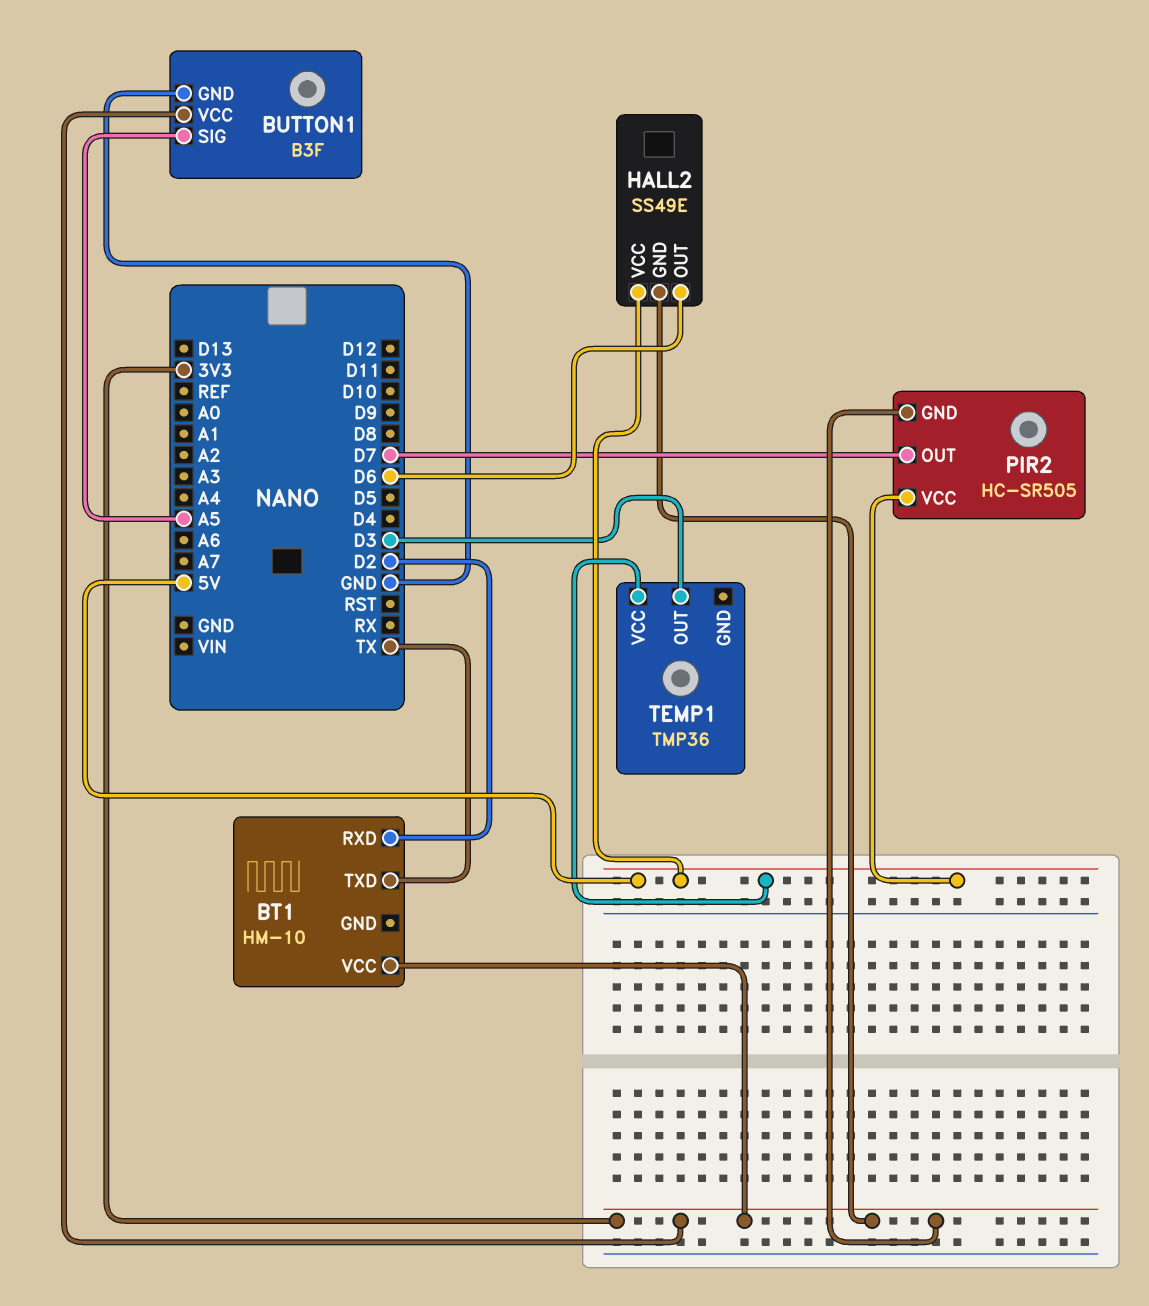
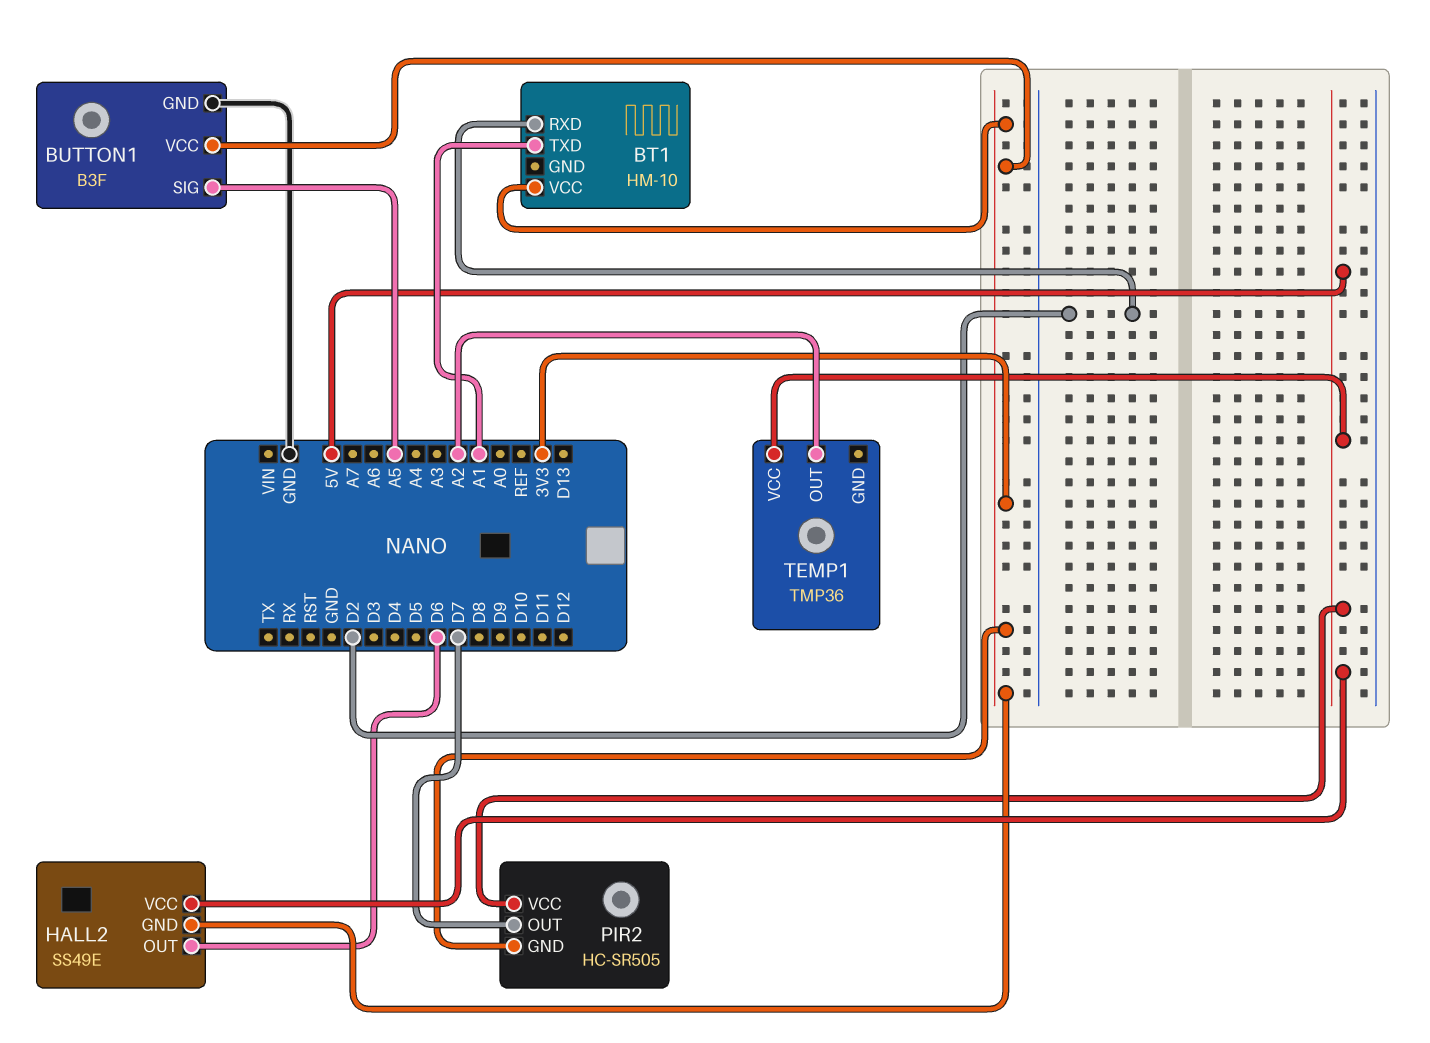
BT1 pin TXD: TX -> A1
TEMP1 pin OUT: D3 -> A2

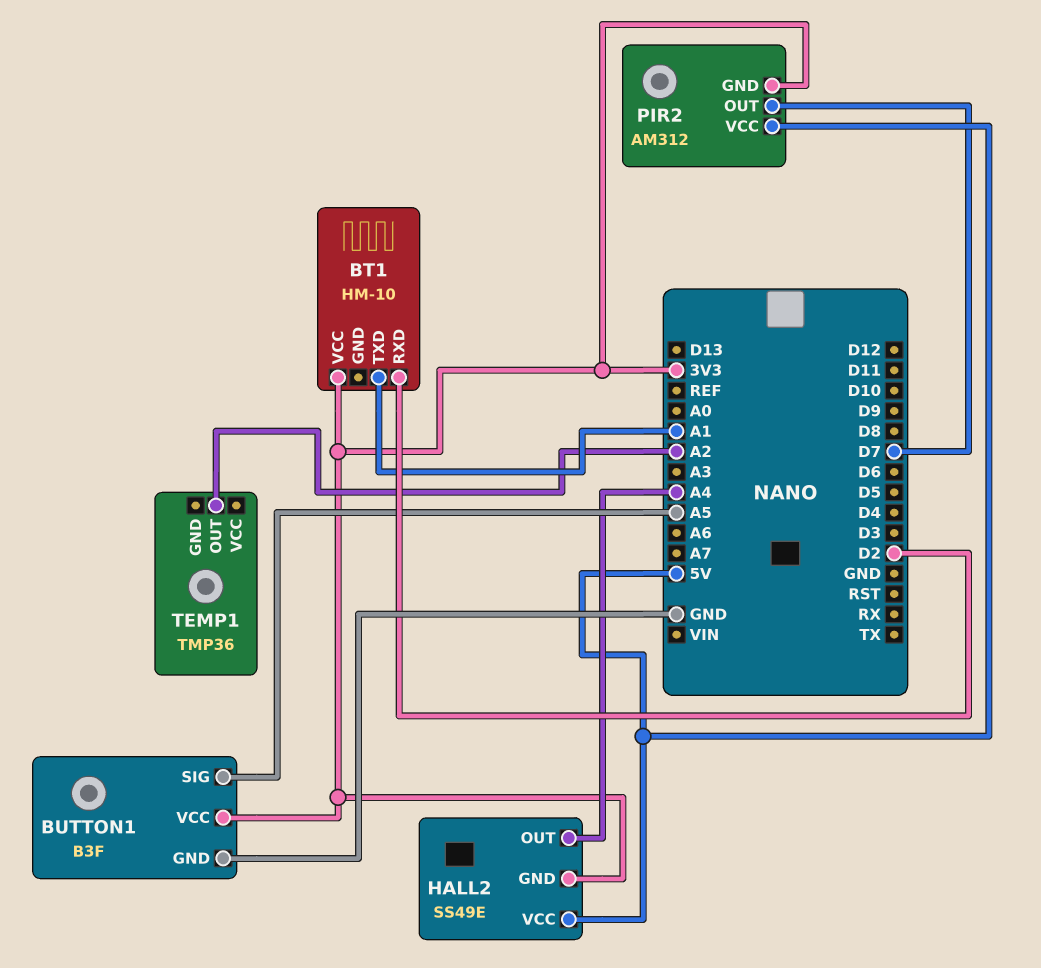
HALL2 pin OUT: D6 -> A4
PIR2: HC-SR505 -> AM312
TEMP1 pin VCC: 5V -> none

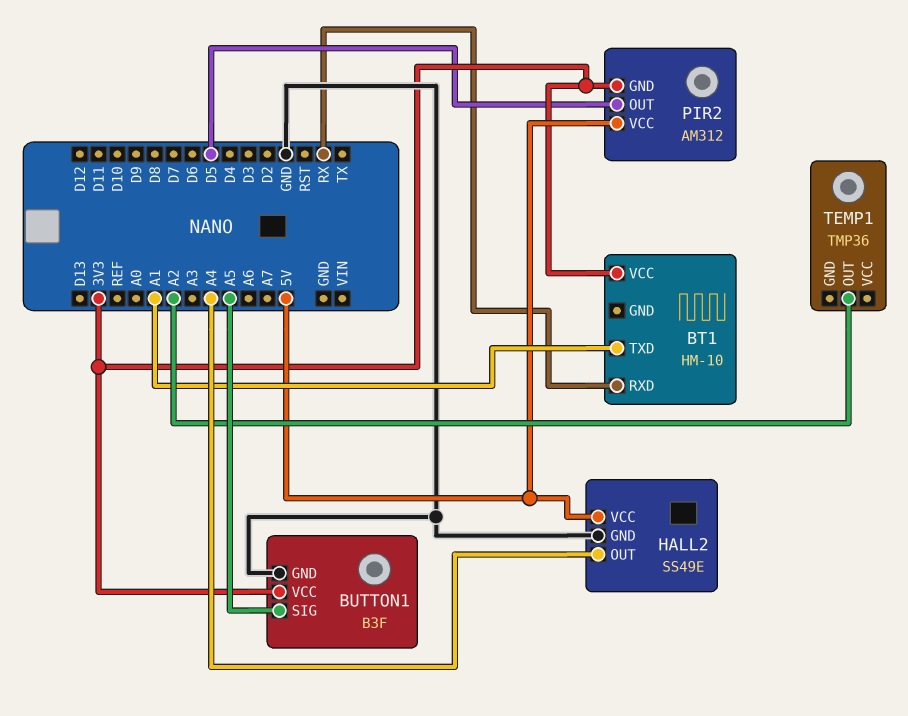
BT1 pin RXD: D2 -> RX
HALL2 pin GND: 3V3 -> GND
PIR2 pin OUT: D7 -> D5

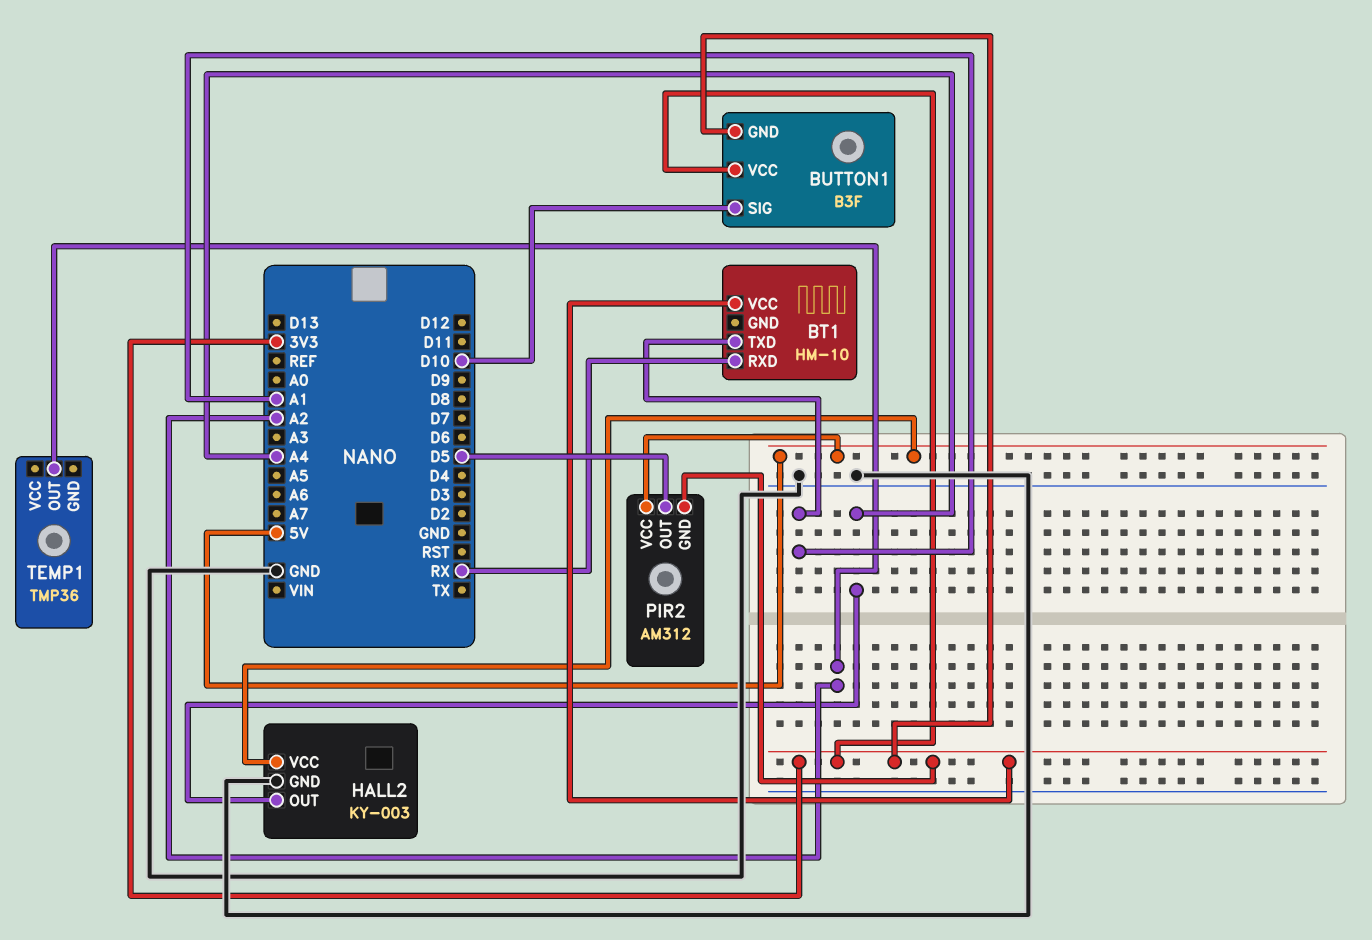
BUTTON1 pin GND: GND -> 3V3
BUTTON1 pin SIG: A5 -> D10
HALL2: SS49E -> KY-003

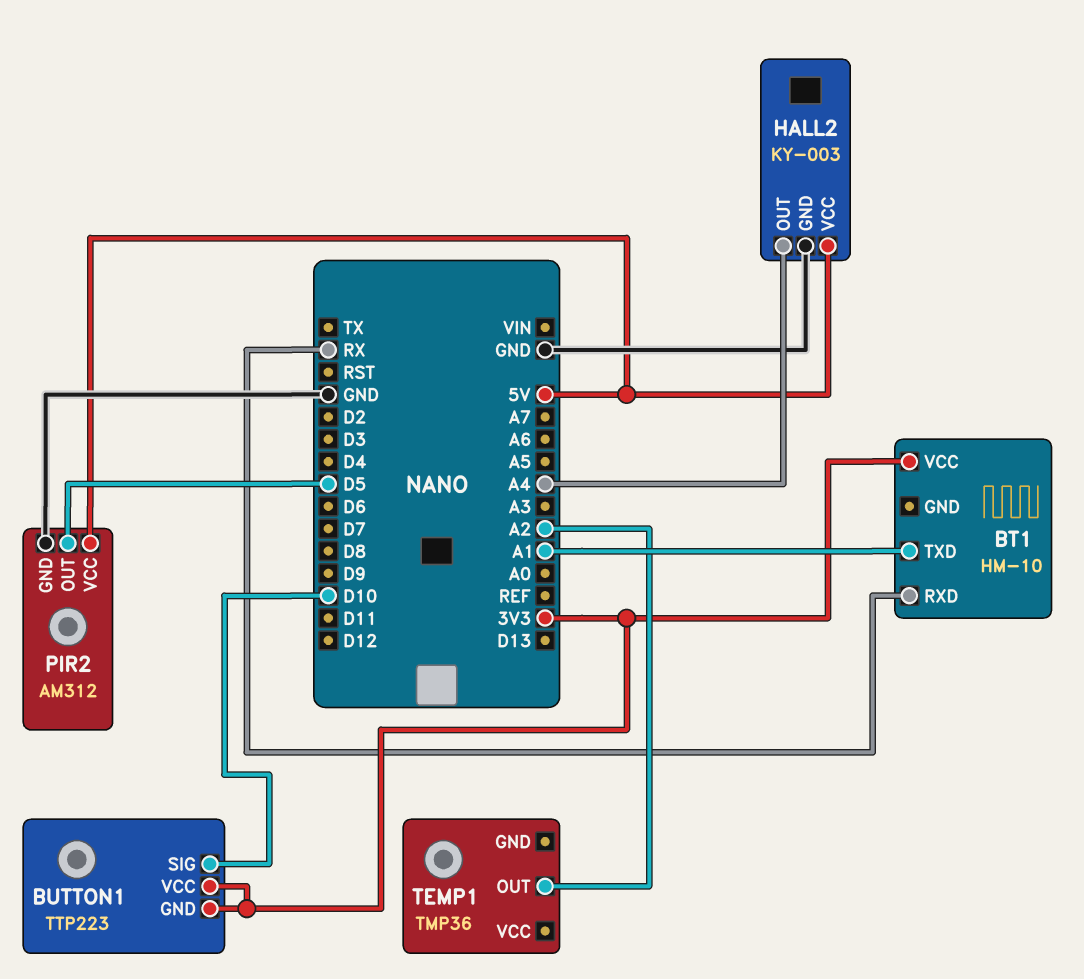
BUTTON1: B3F -> TTP223
PIR2 pin GND: 3V3 -> GND

